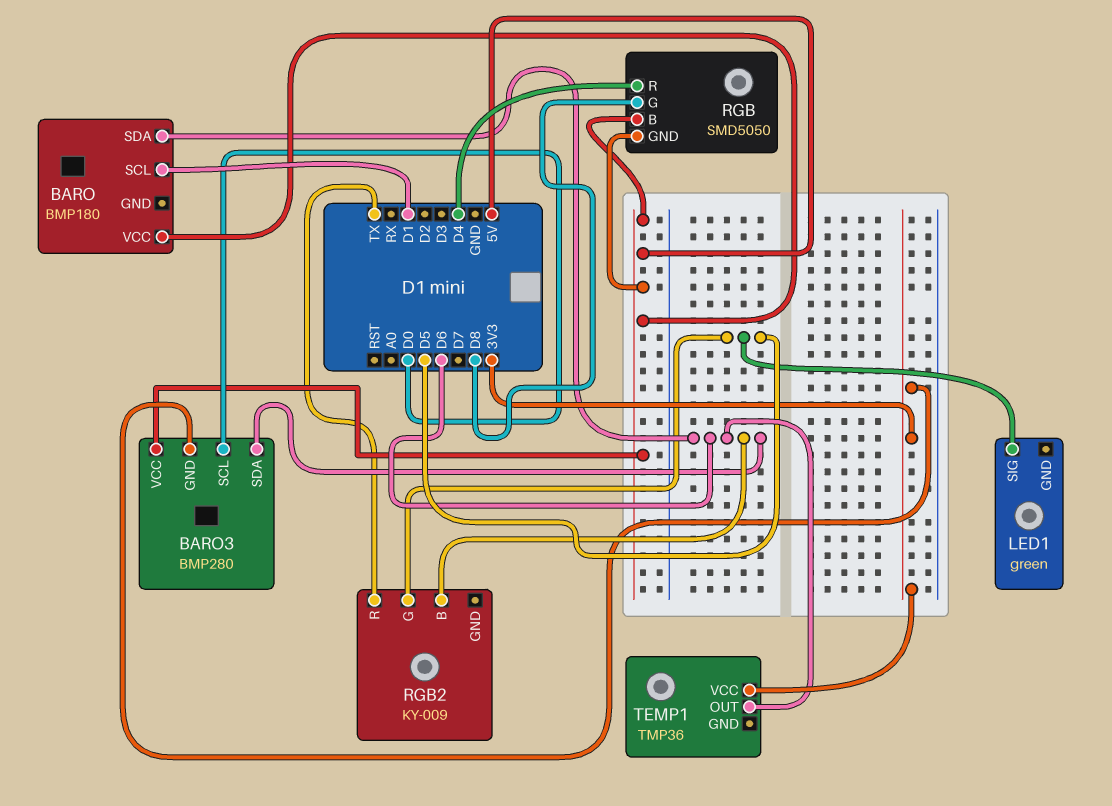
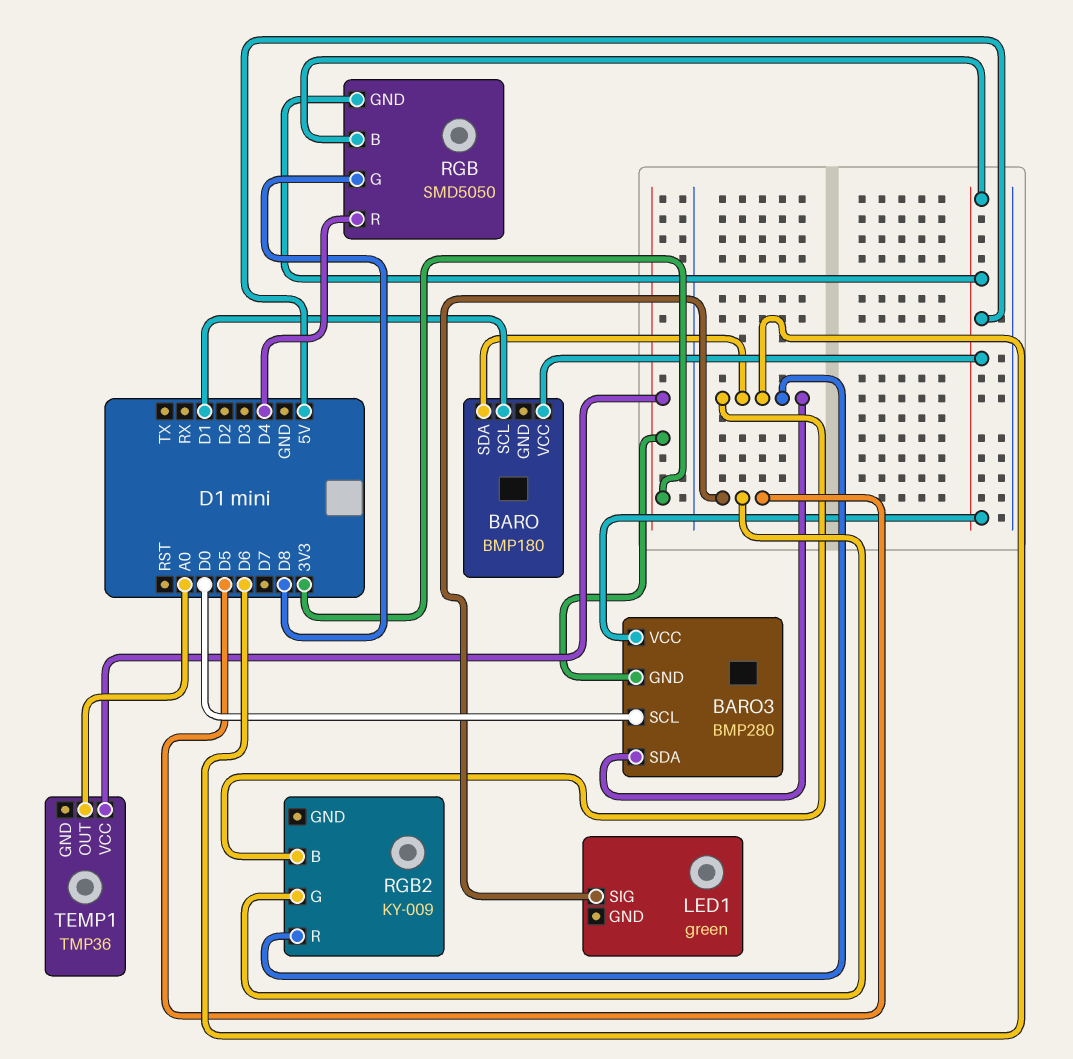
RGB2 pin R: TX -> D6
TEMP1 pin OUT: D6 -> A0

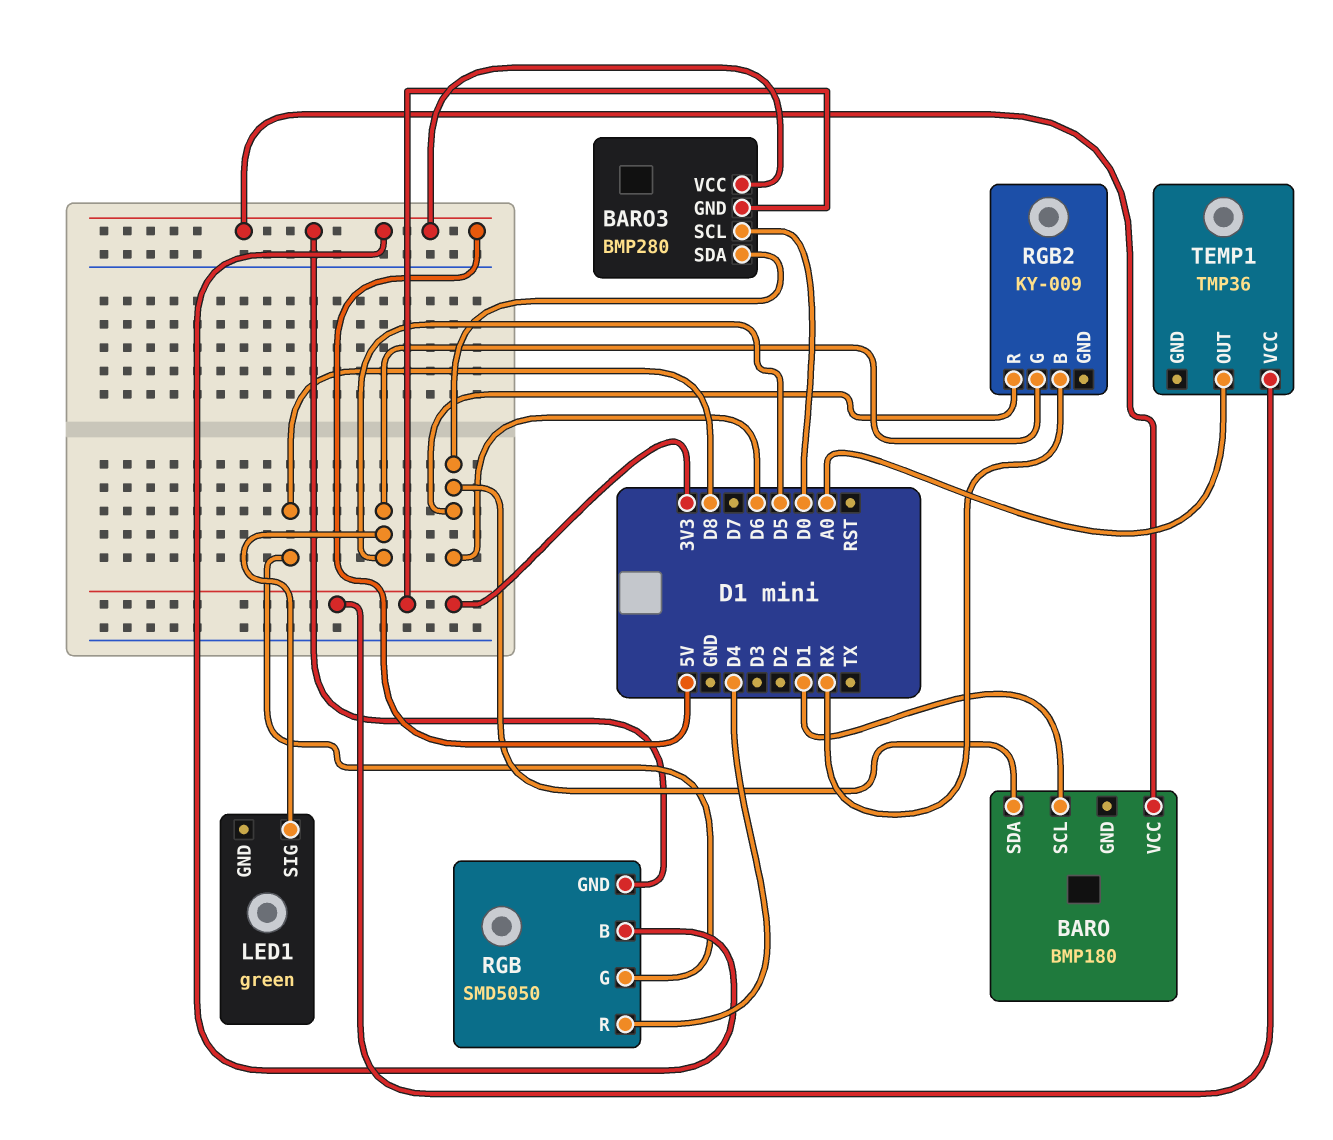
RGB2 pin B: D6 -> RX

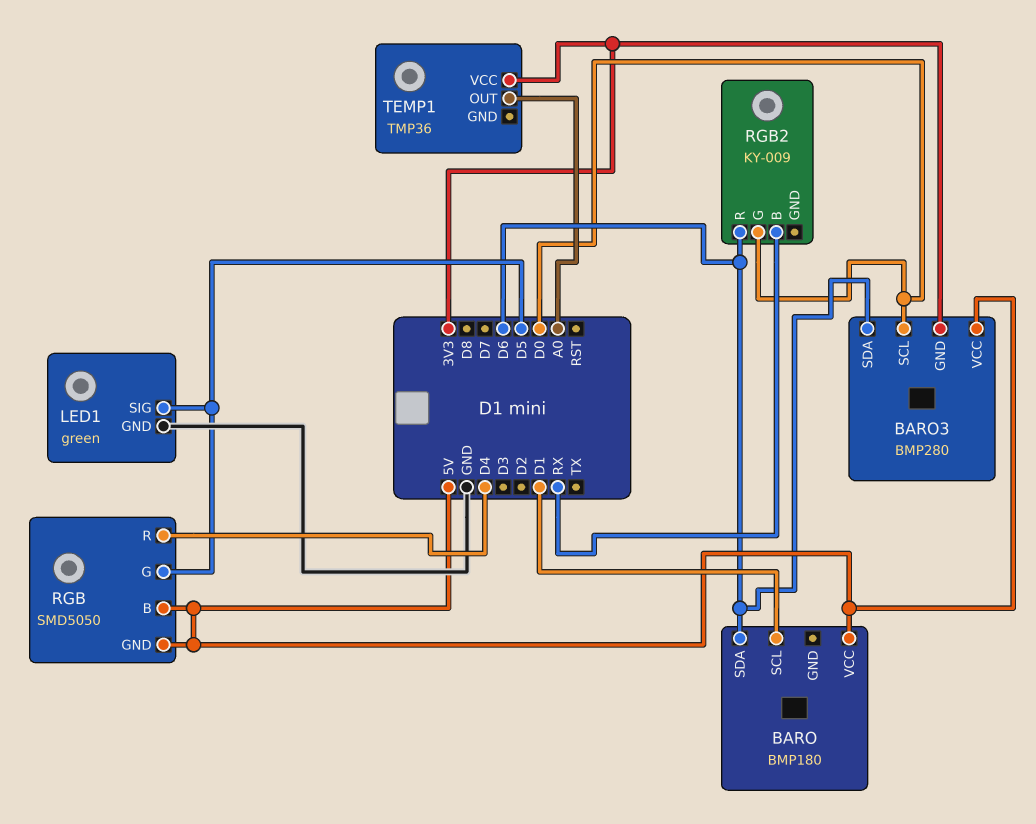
LED1 pin GND: none -> GND
RGB pin G: D8 -> D5
RGB2 pin G: D5 -> D0

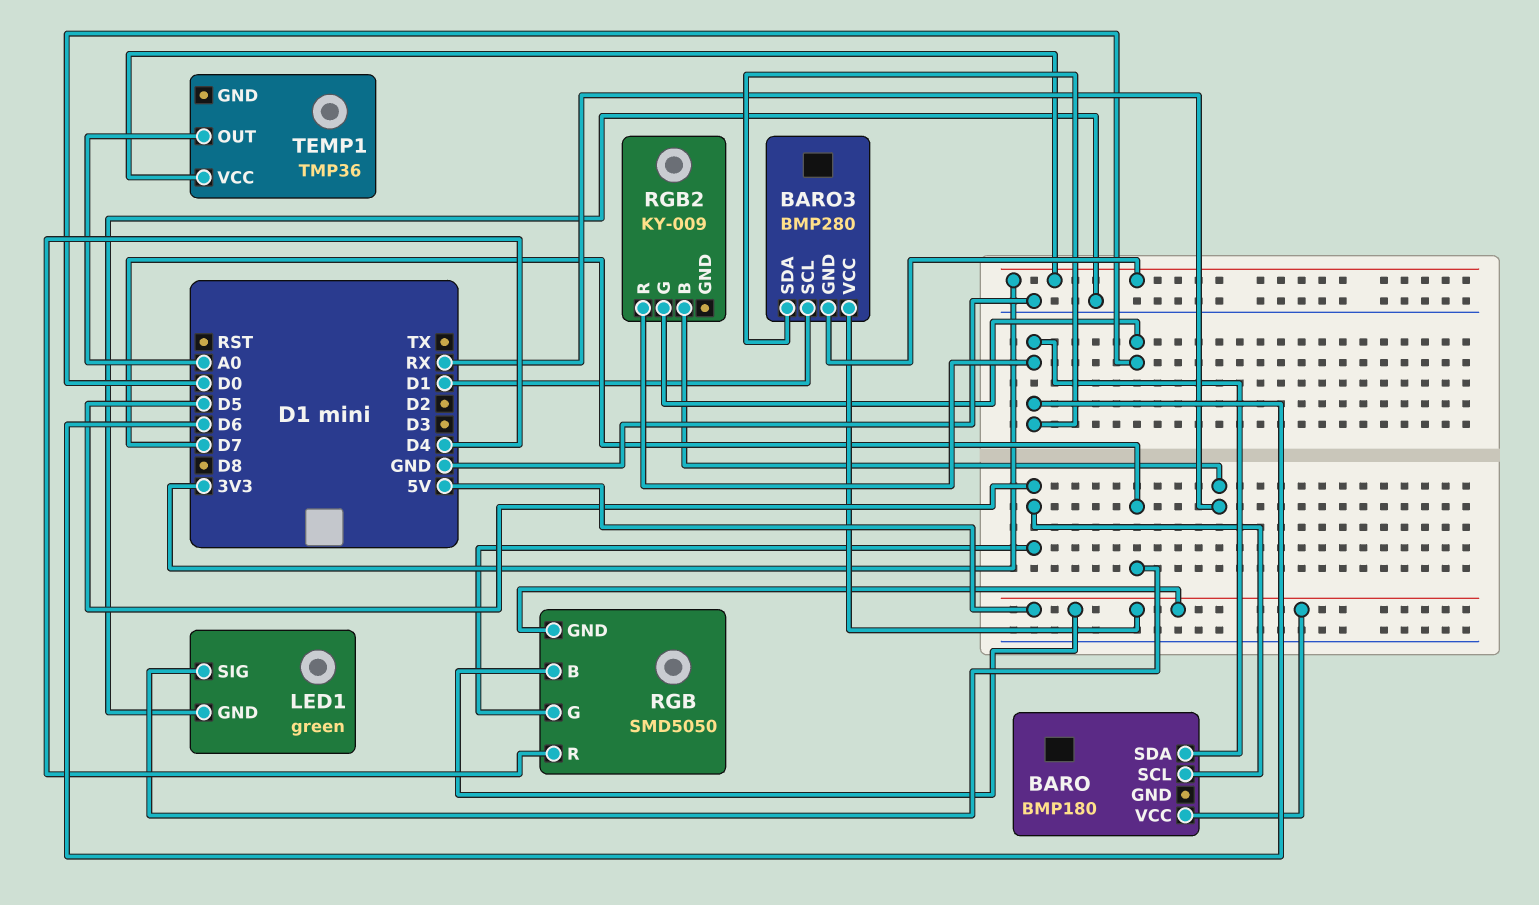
BARO pin SCL: D1 -> D5
BARO3 pin SCL: D0 -> D1
LED1 pin SIG: D5 -> D7

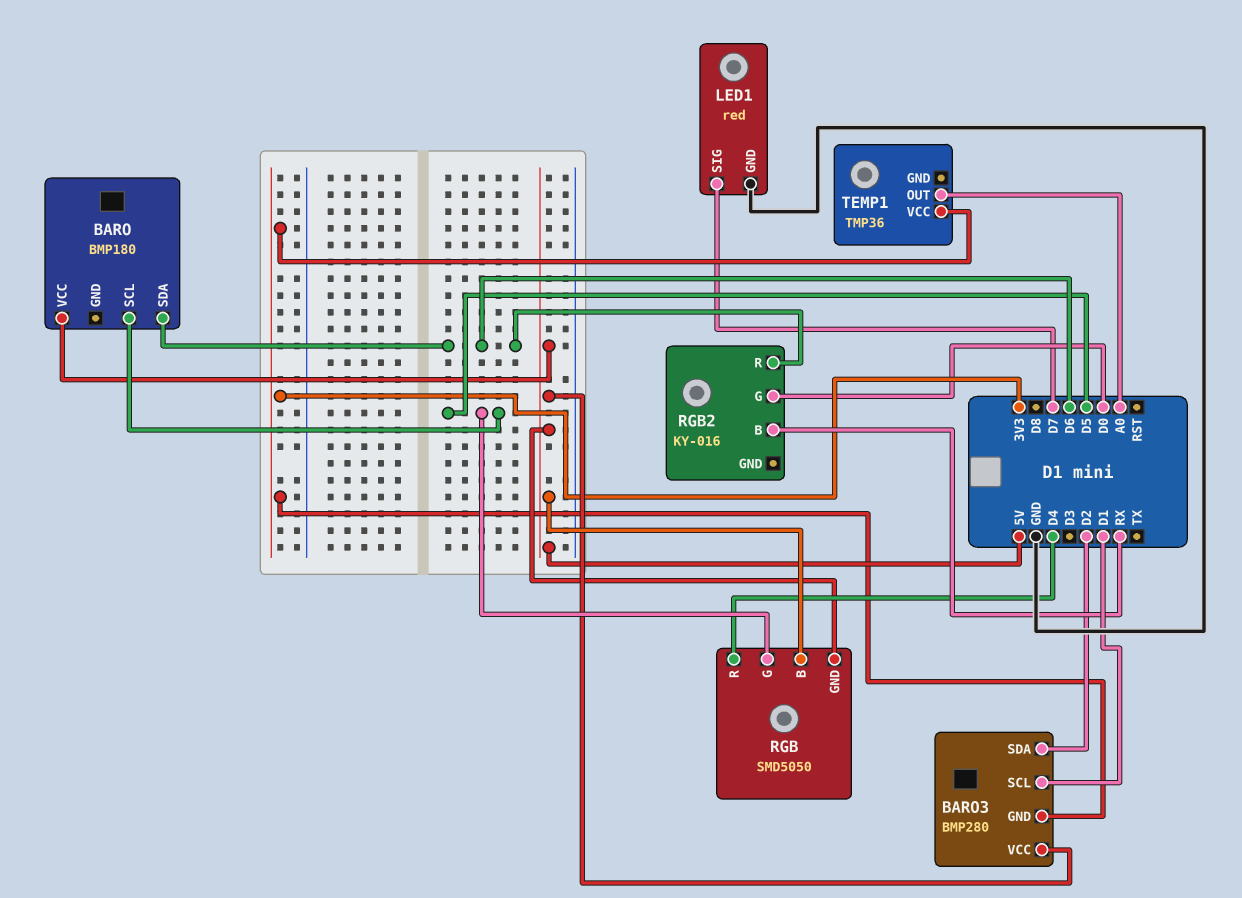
BARO3 pin SDA: D6 -> D2
LED1: green -> red
RGB2: KY-009 -> KY-016

